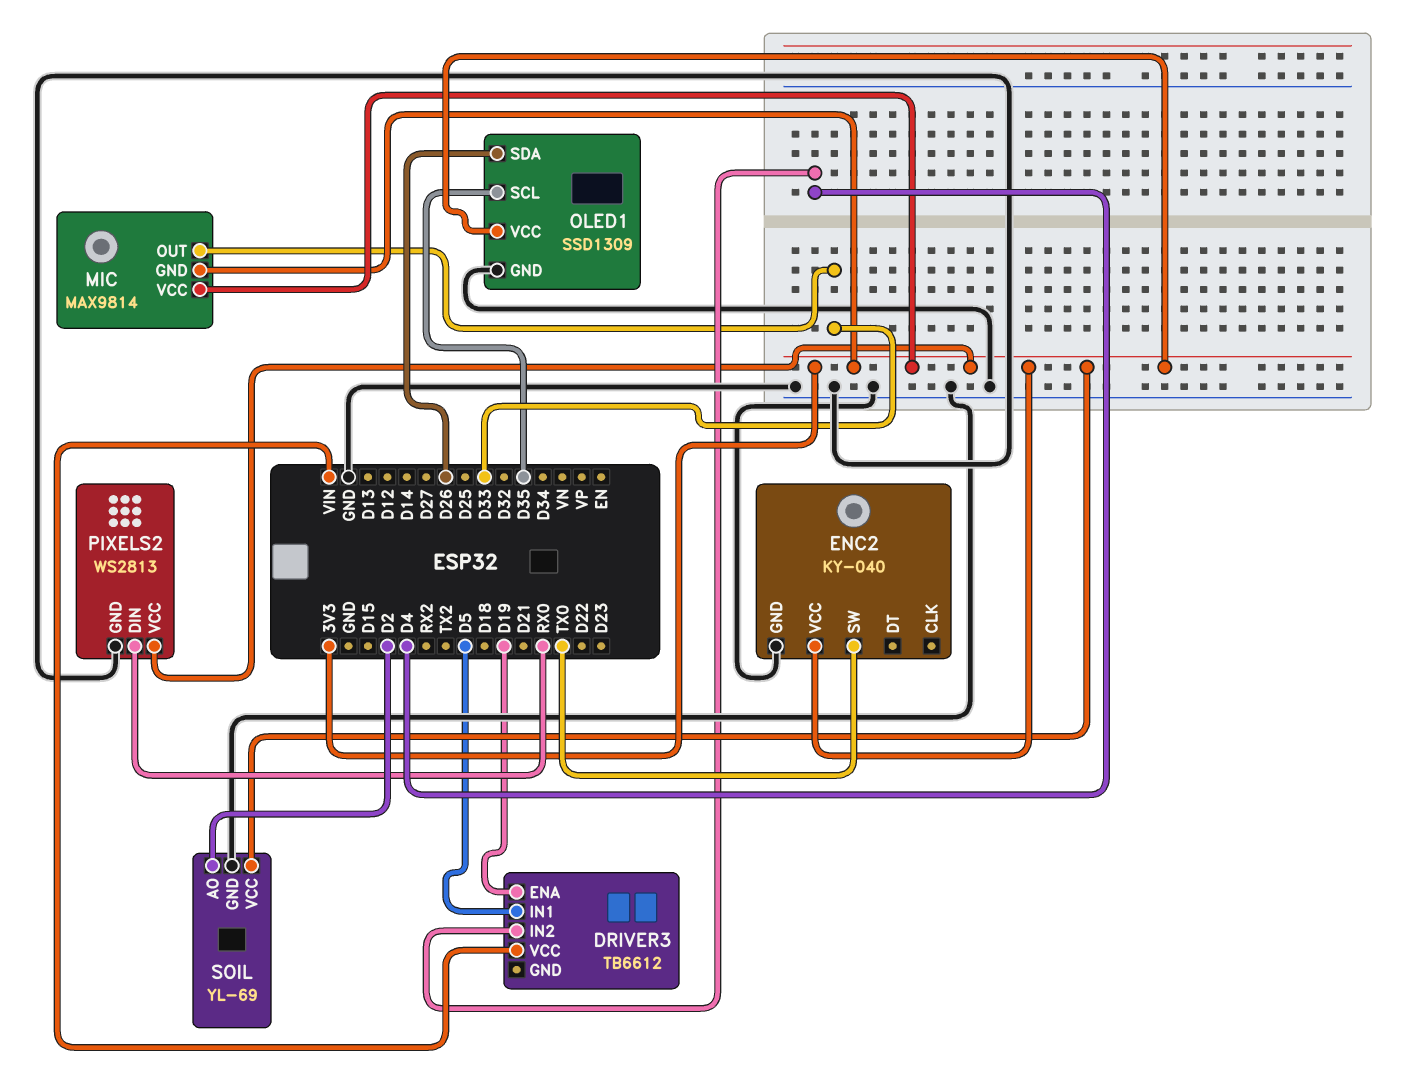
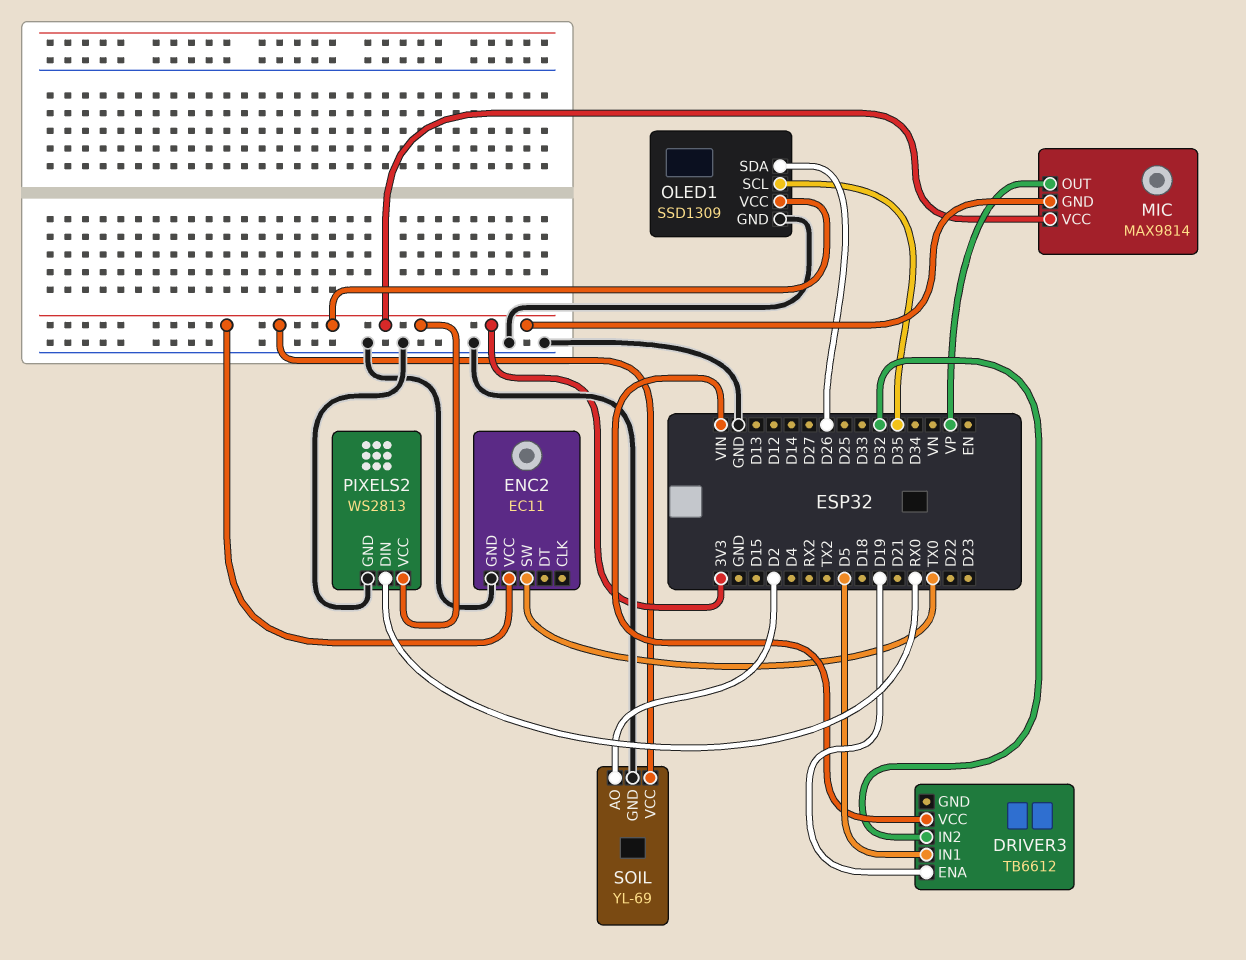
DRIVER3 pin IN2: D4 -> D32
ENC2: KY-040 -> EC11
MIC pin OUT: D33 -> VP

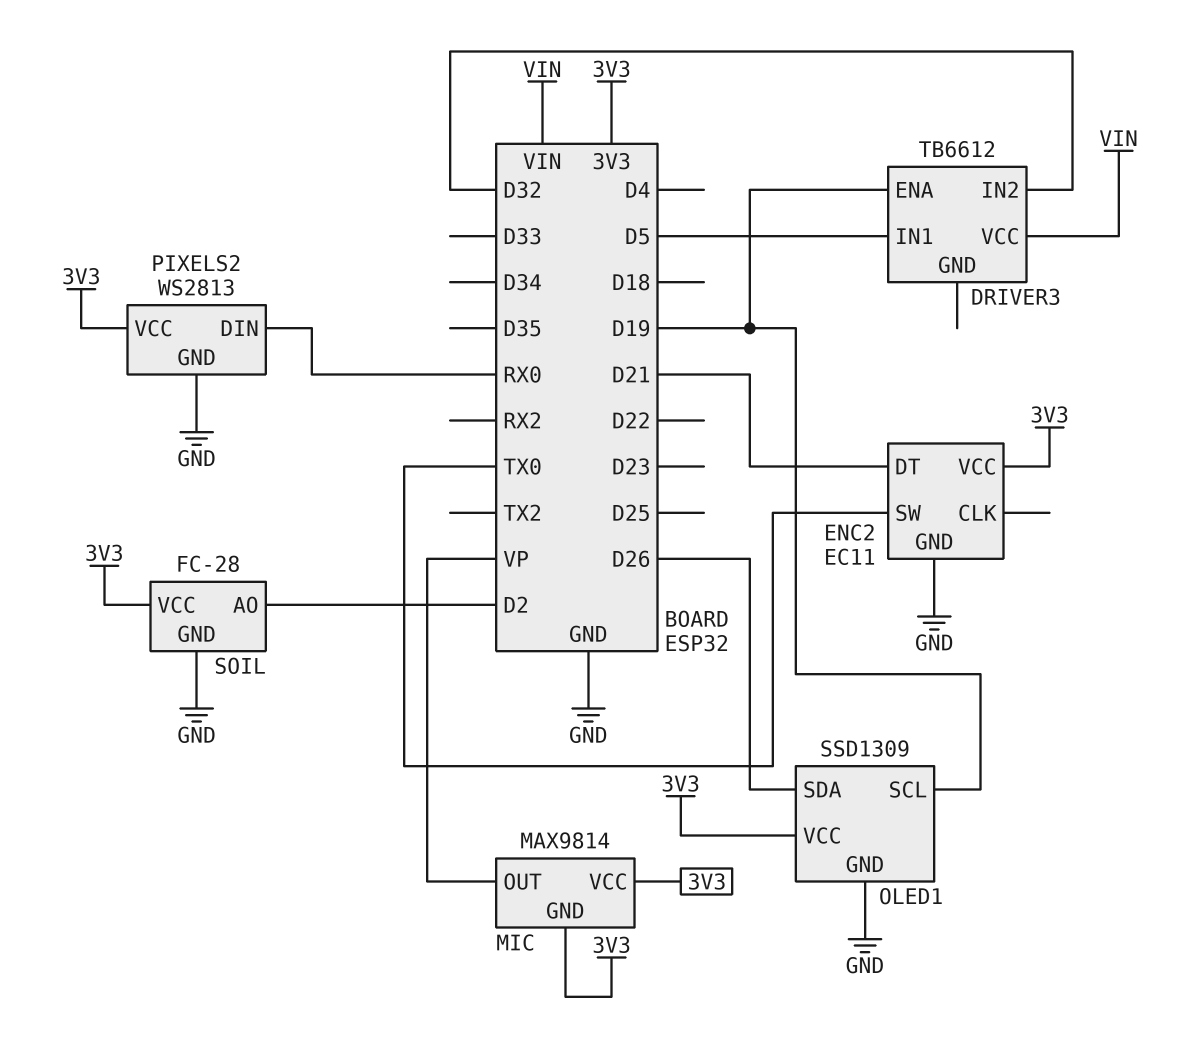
ENC2 pin DT: none -> D21
OLED1 pin SCL: D35 -> D19
SOIL: YL-69 -> FC-28

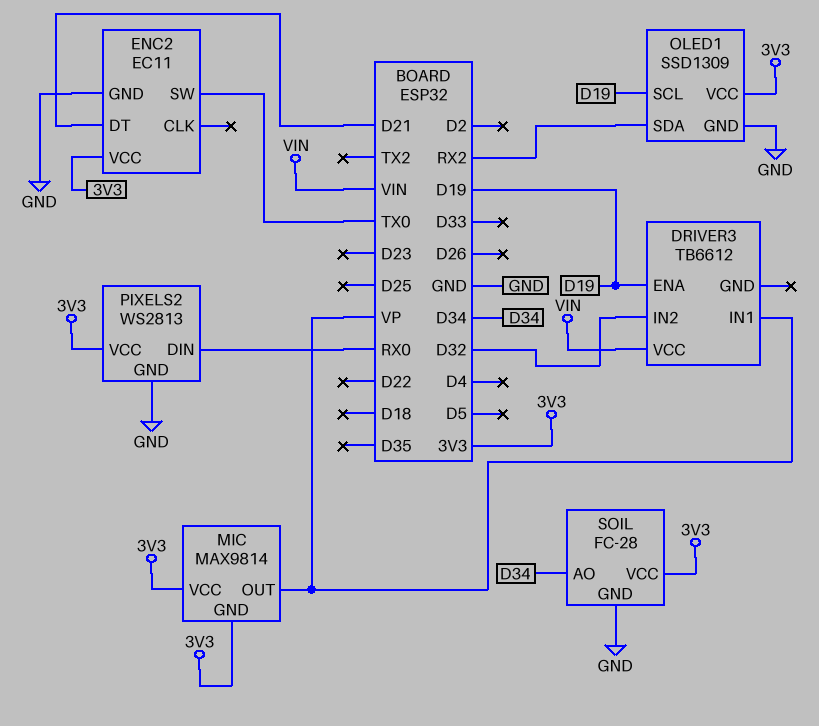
DRIVER3 pin IN1: D5 -> VP
OLED1 pin SDA: D26 -> RX2
SOIL pin AO: D2 -> D34

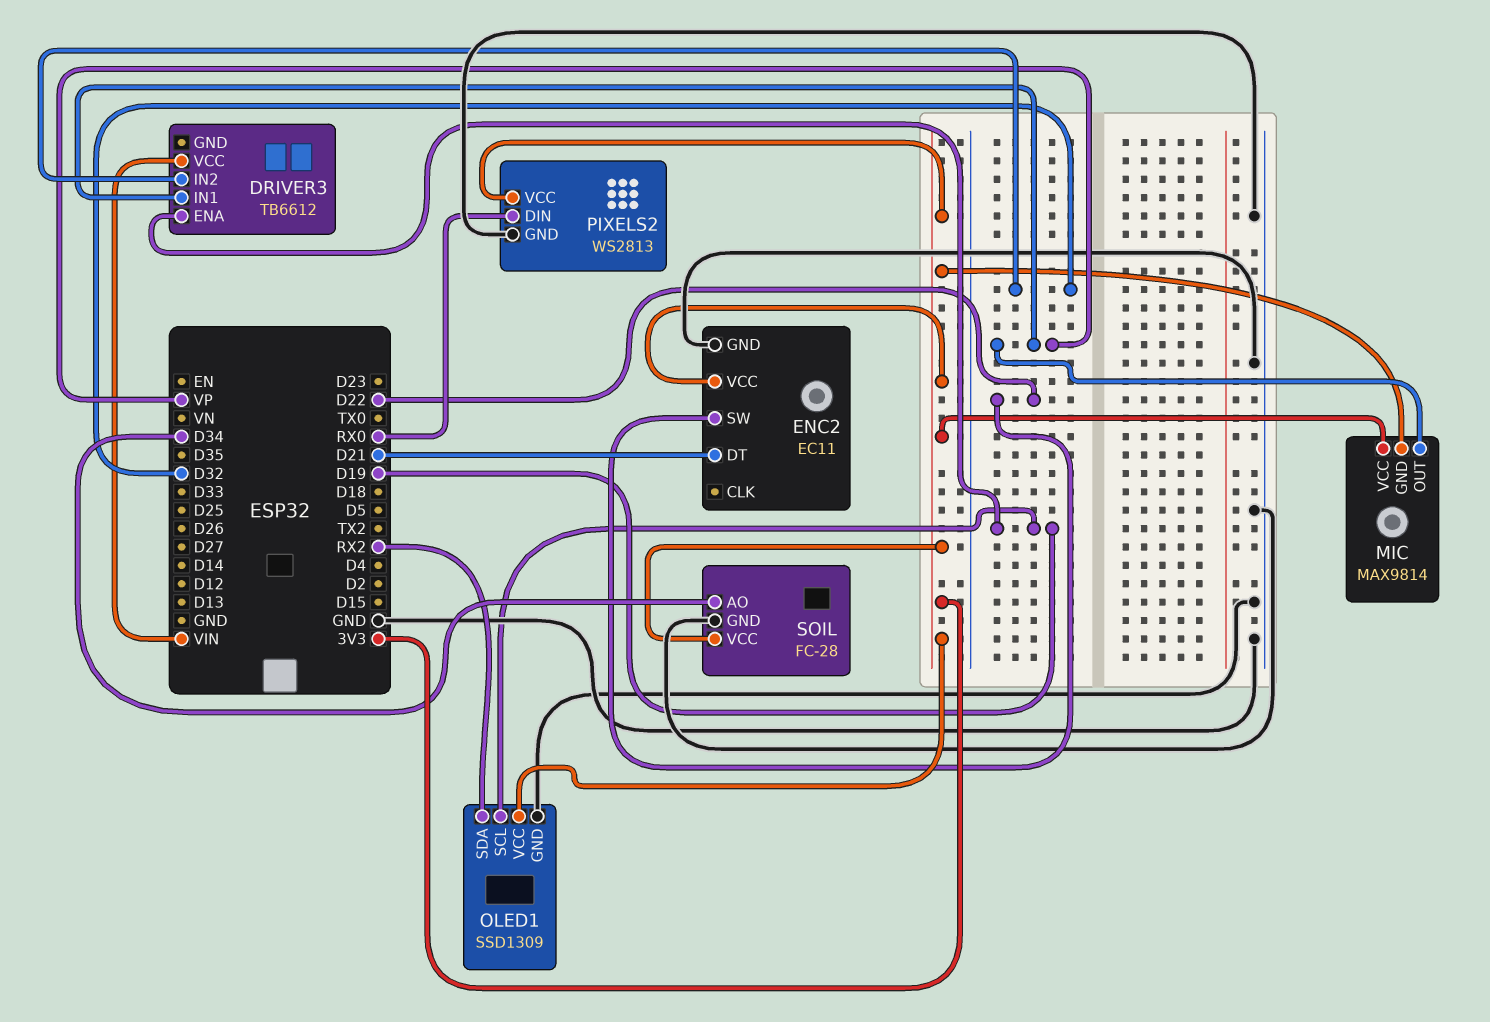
ENC2 pin SW: TX0 -> D22

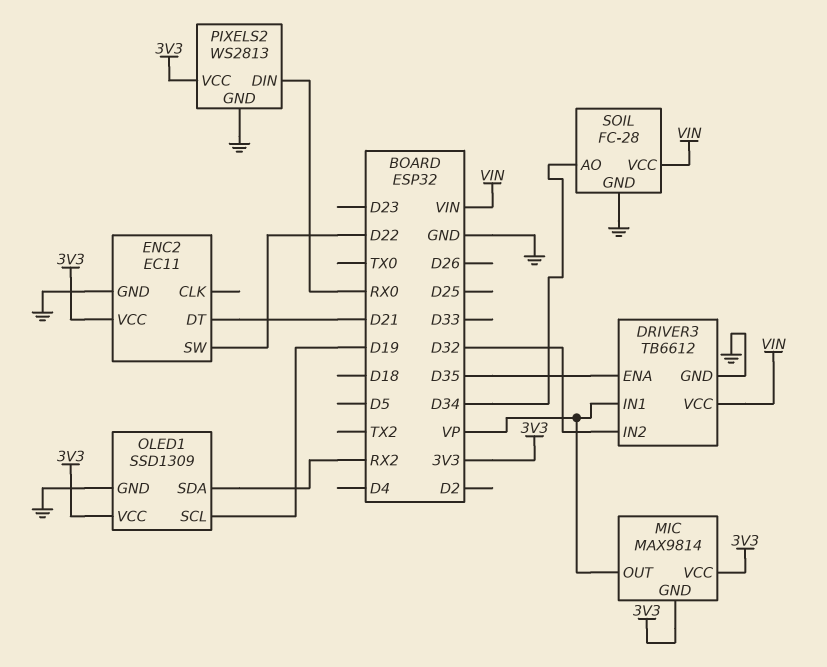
DRIVER3 pin ENA: D19 -> D35
DRIVER3 pin GND: none -> GND
SOIL pin VCC: 3V3 -> VIN

